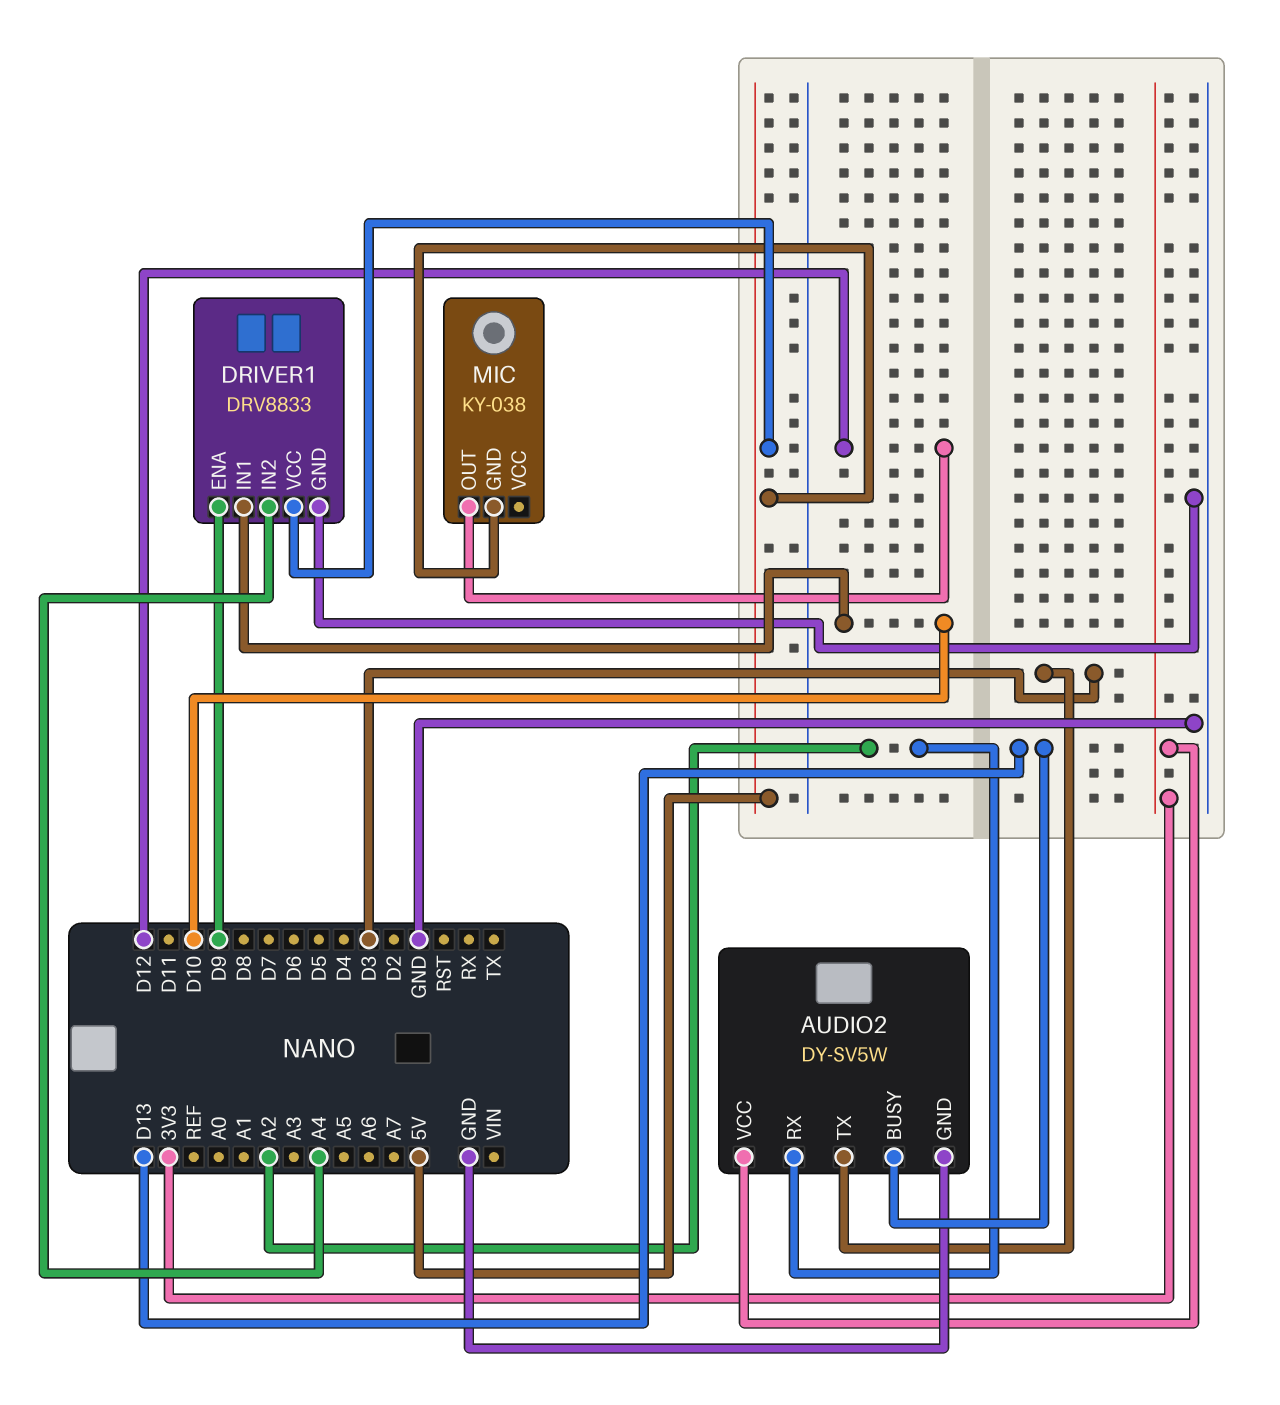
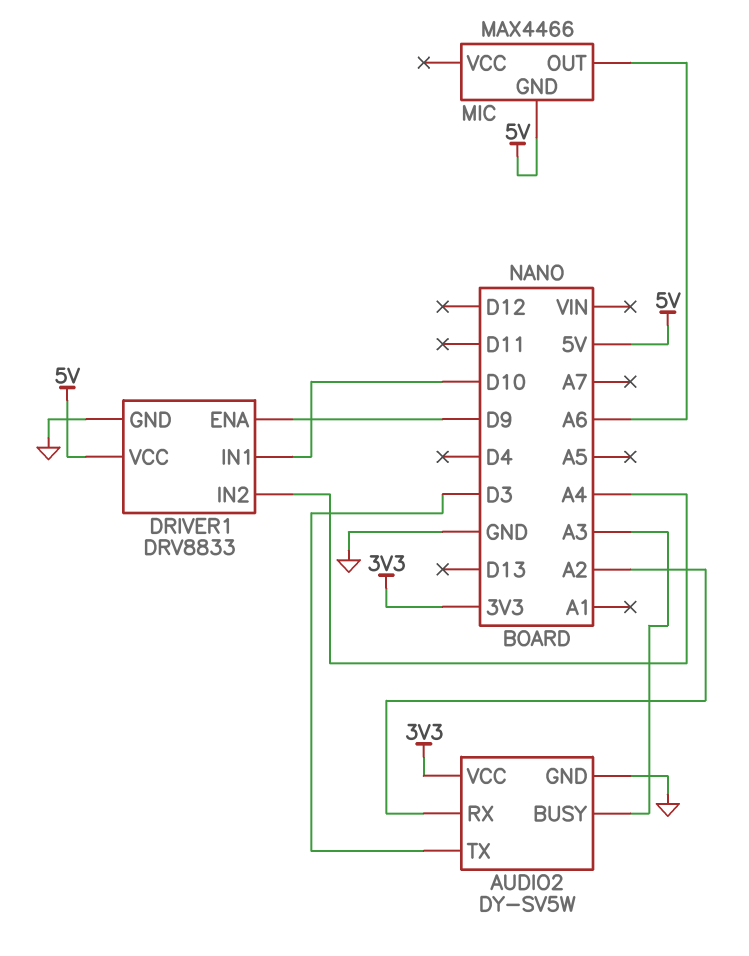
AUDIO2 pin BUSY: D13 -> A3
MIC: KY-038 -> MAX4466
MIC pin OUT: D12 -> A6

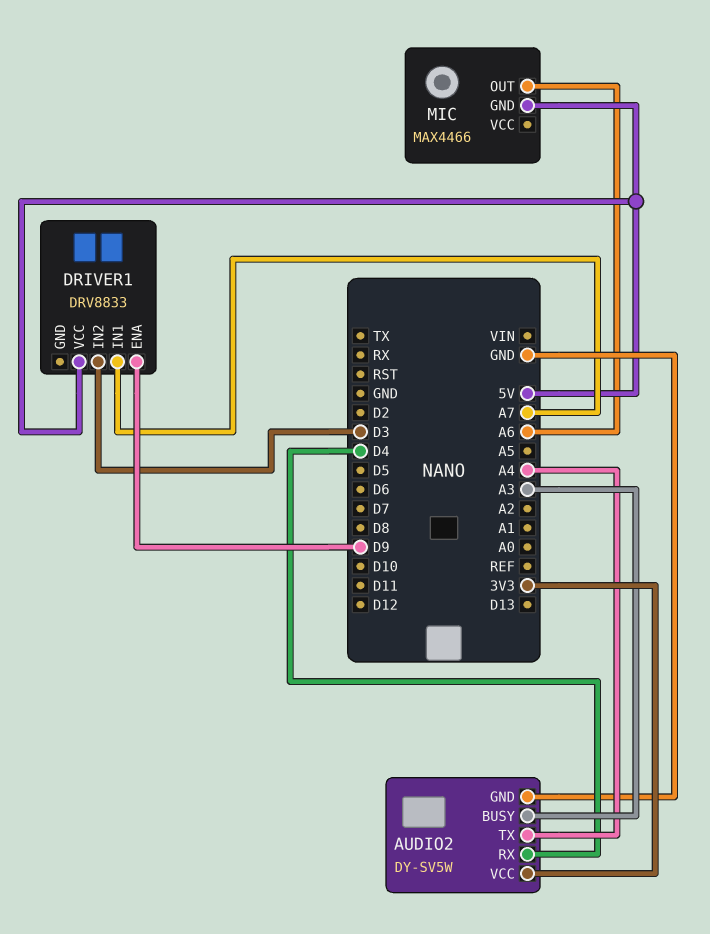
AUDIO2 pin RX: A2 -> D4
AUDIO2 pin TX: D3 -> A4
DRIVER1 pin GND: GND -> none
DRIVER1 pin IN1: D10 -> A7
DRIVER1 pin IN2: A4 -> D3

